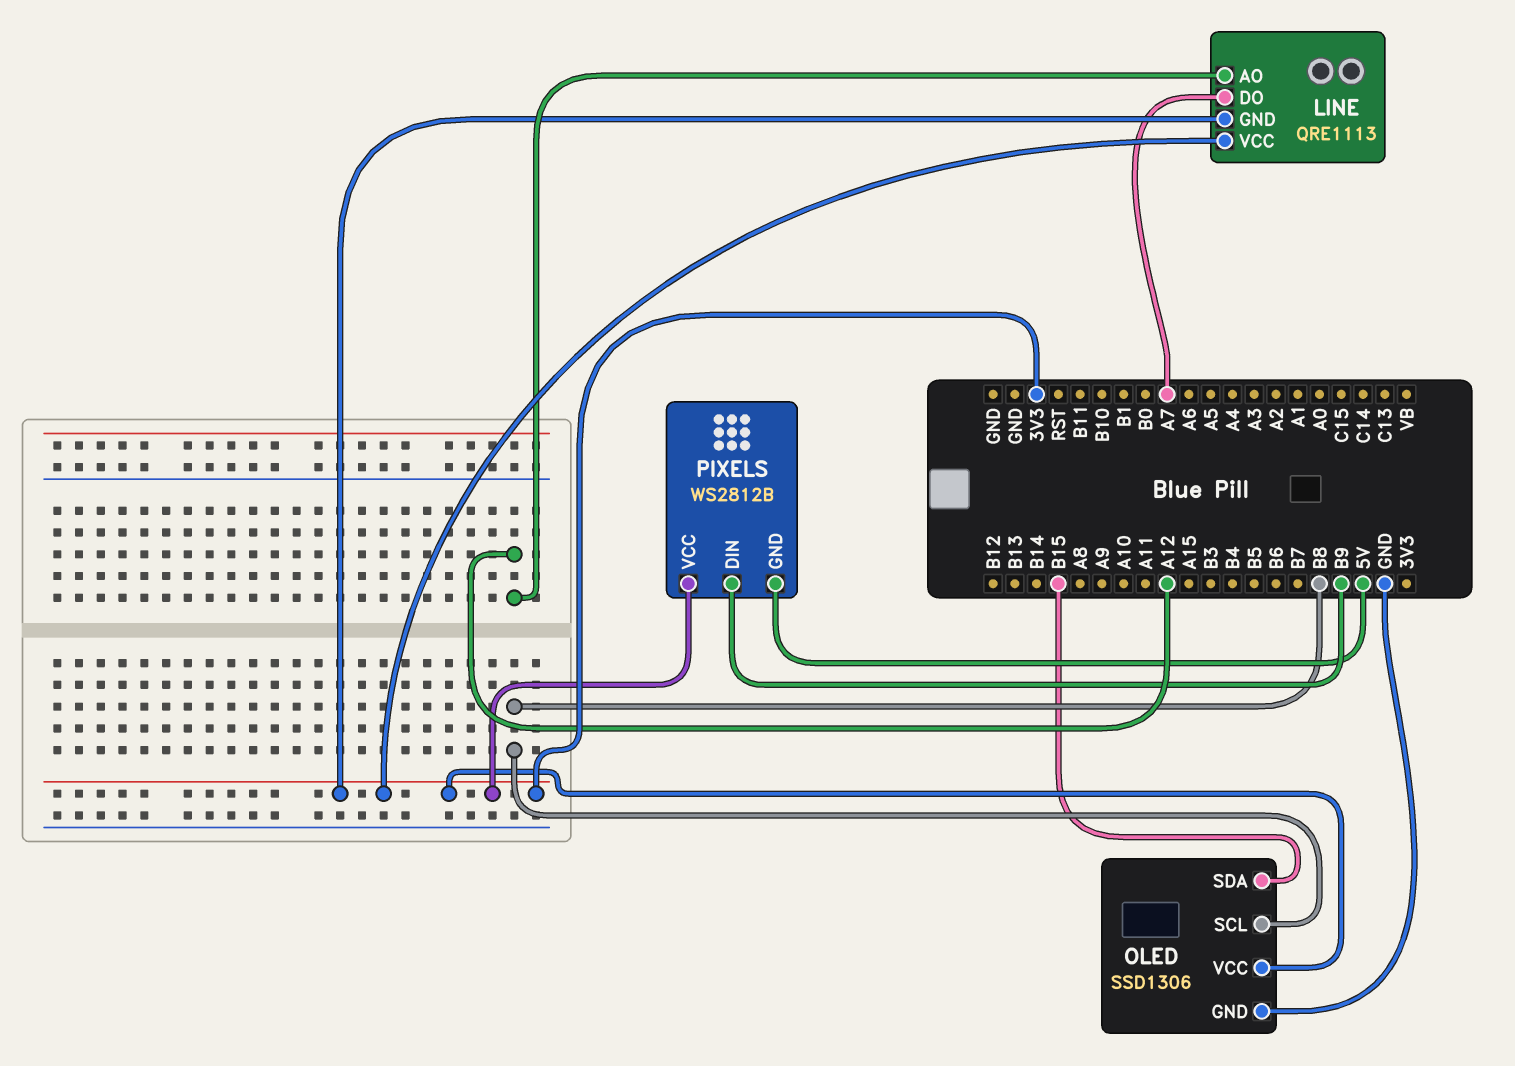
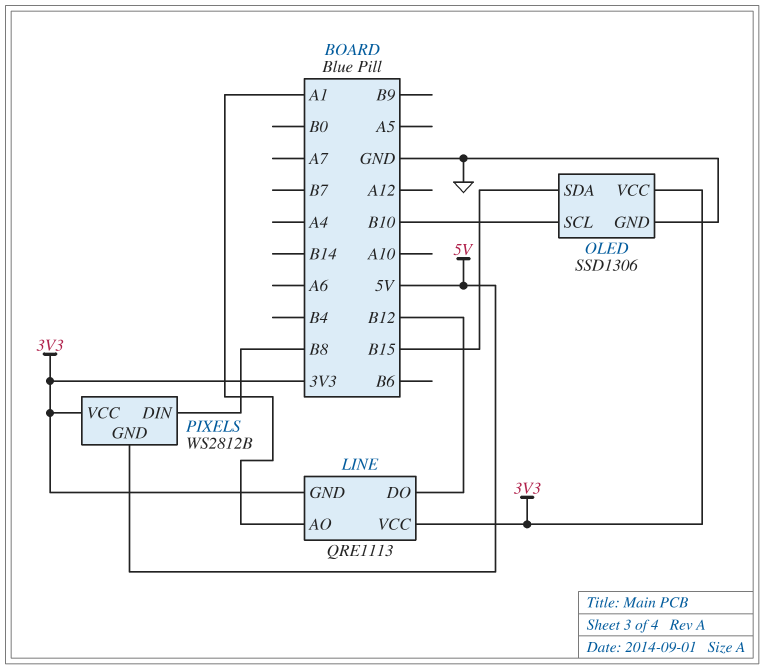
LINE pin AO: A12 -> A1
LINE pin DO: A7 -> B12
OLED pin SCL: B8 -> B10
PIXELS pin DIN: B9 -> B8

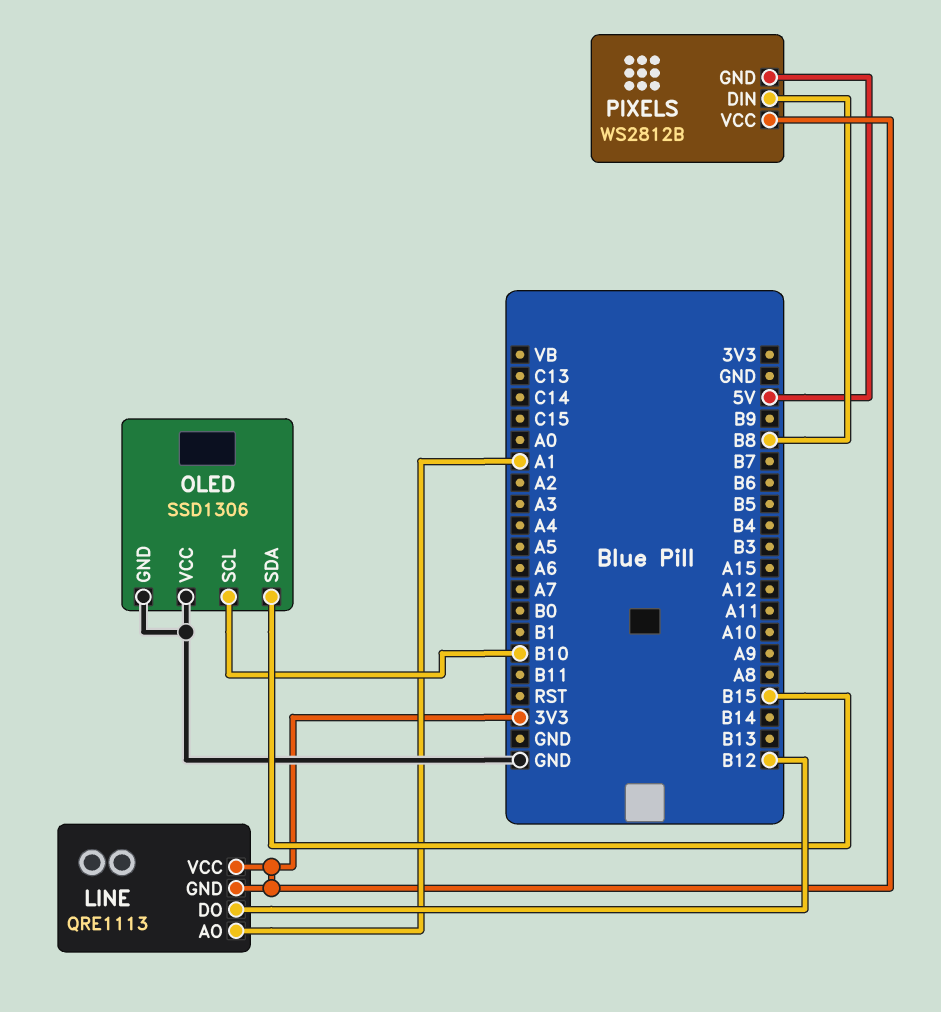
OLED pin VCC: 3V3 -> GND

